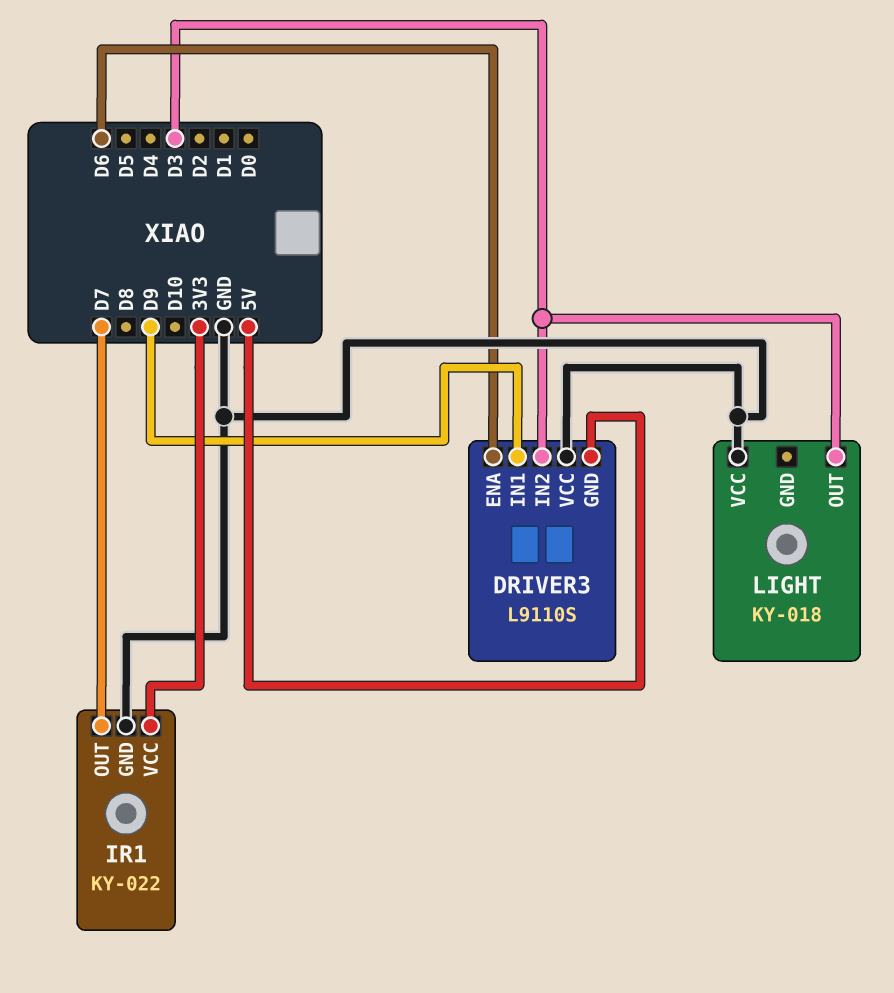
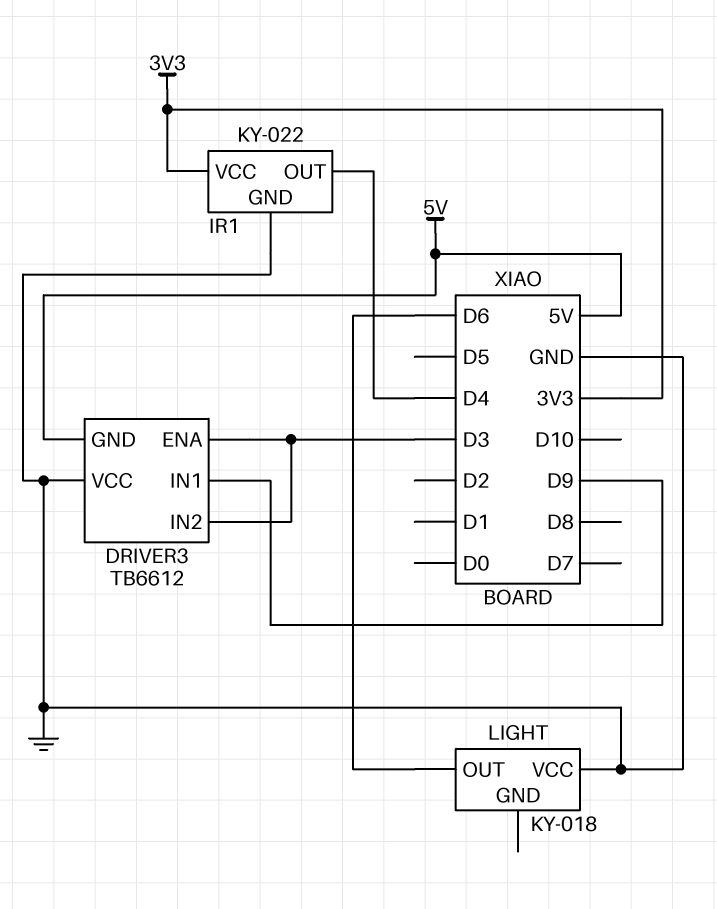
DRIVER3: L9110S -> TB6612
DRIVER3 pin ENA: D6 -> D3
IR1 pin OUT: D7 -> D4
LIGHT pin OUT: D3 -> D6

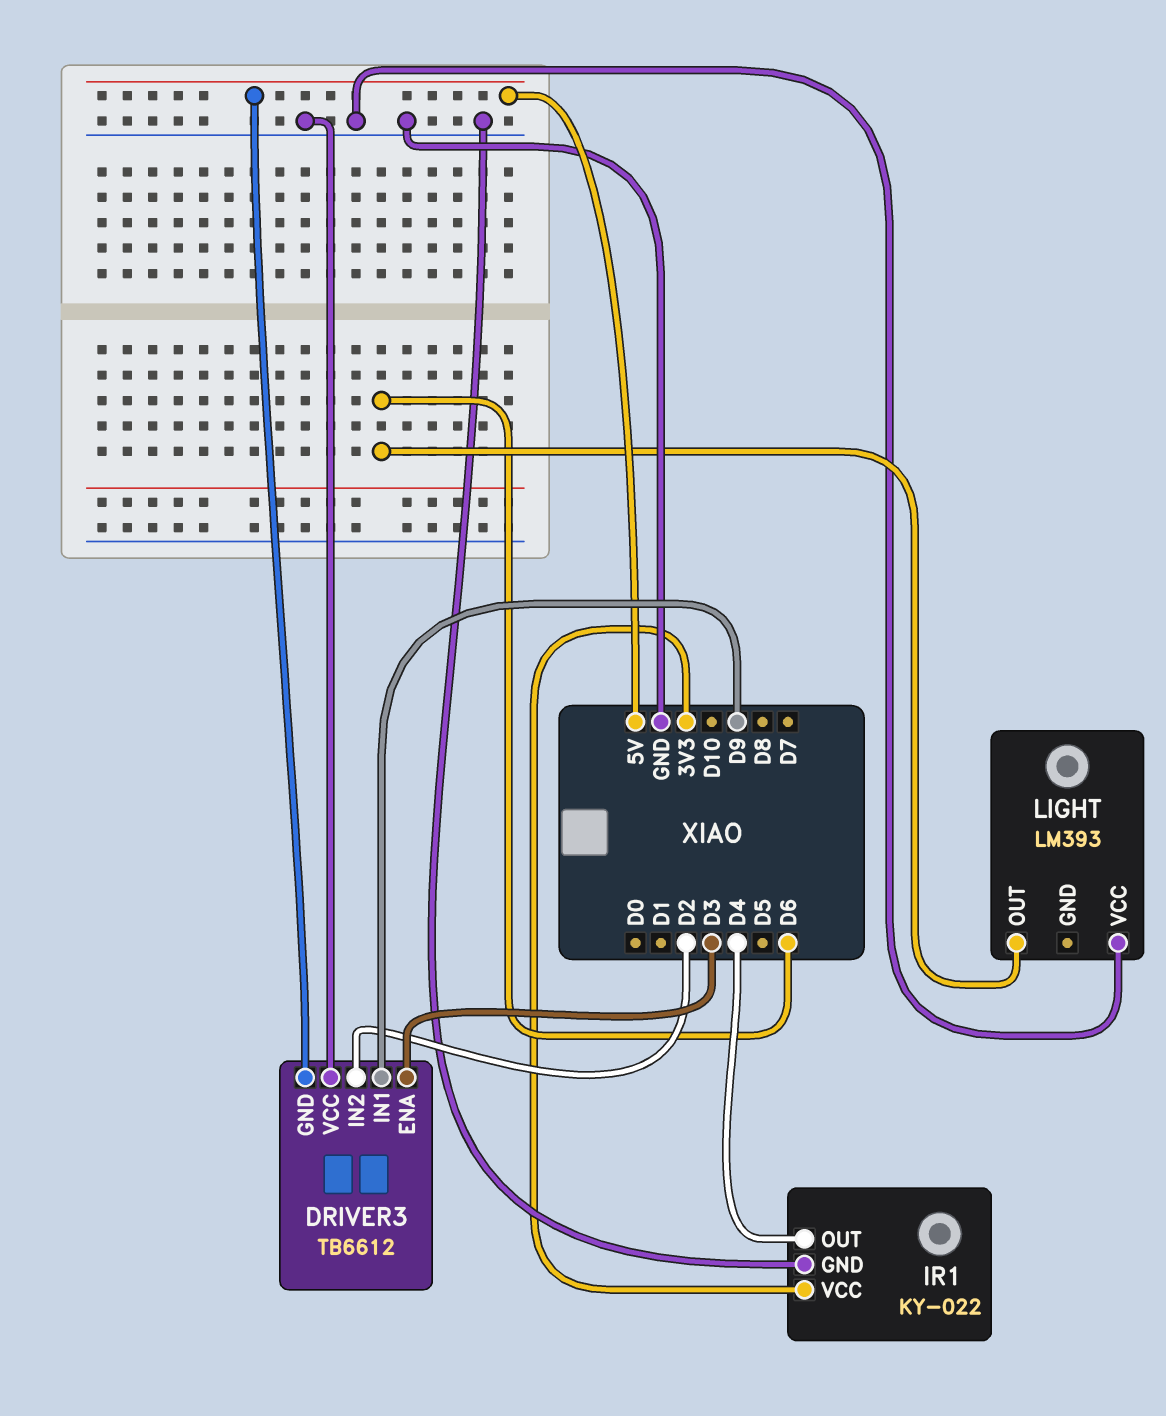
DRIVER3 pin IN2: D3 -> D2
LIGHT: KY-018 -> LM393

